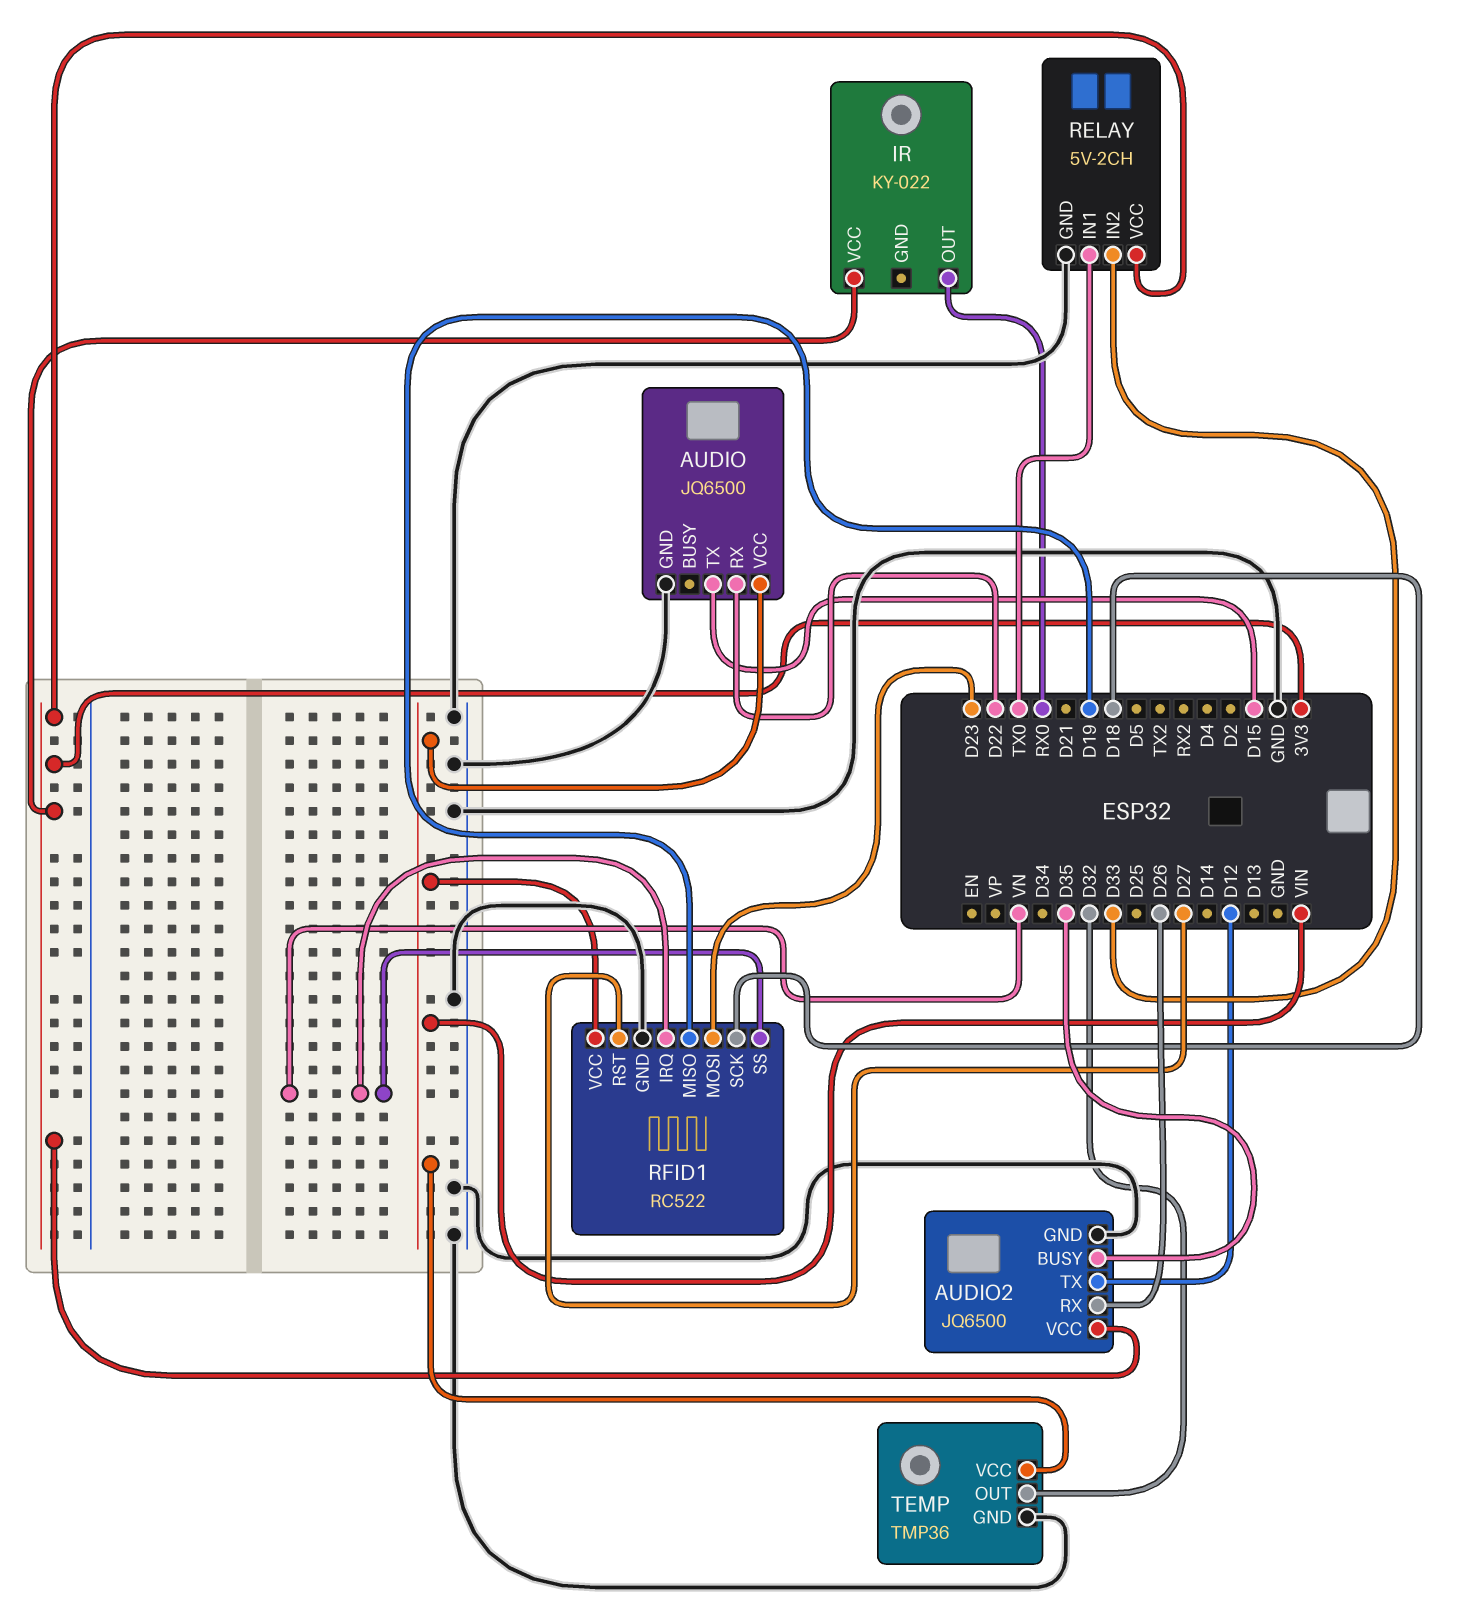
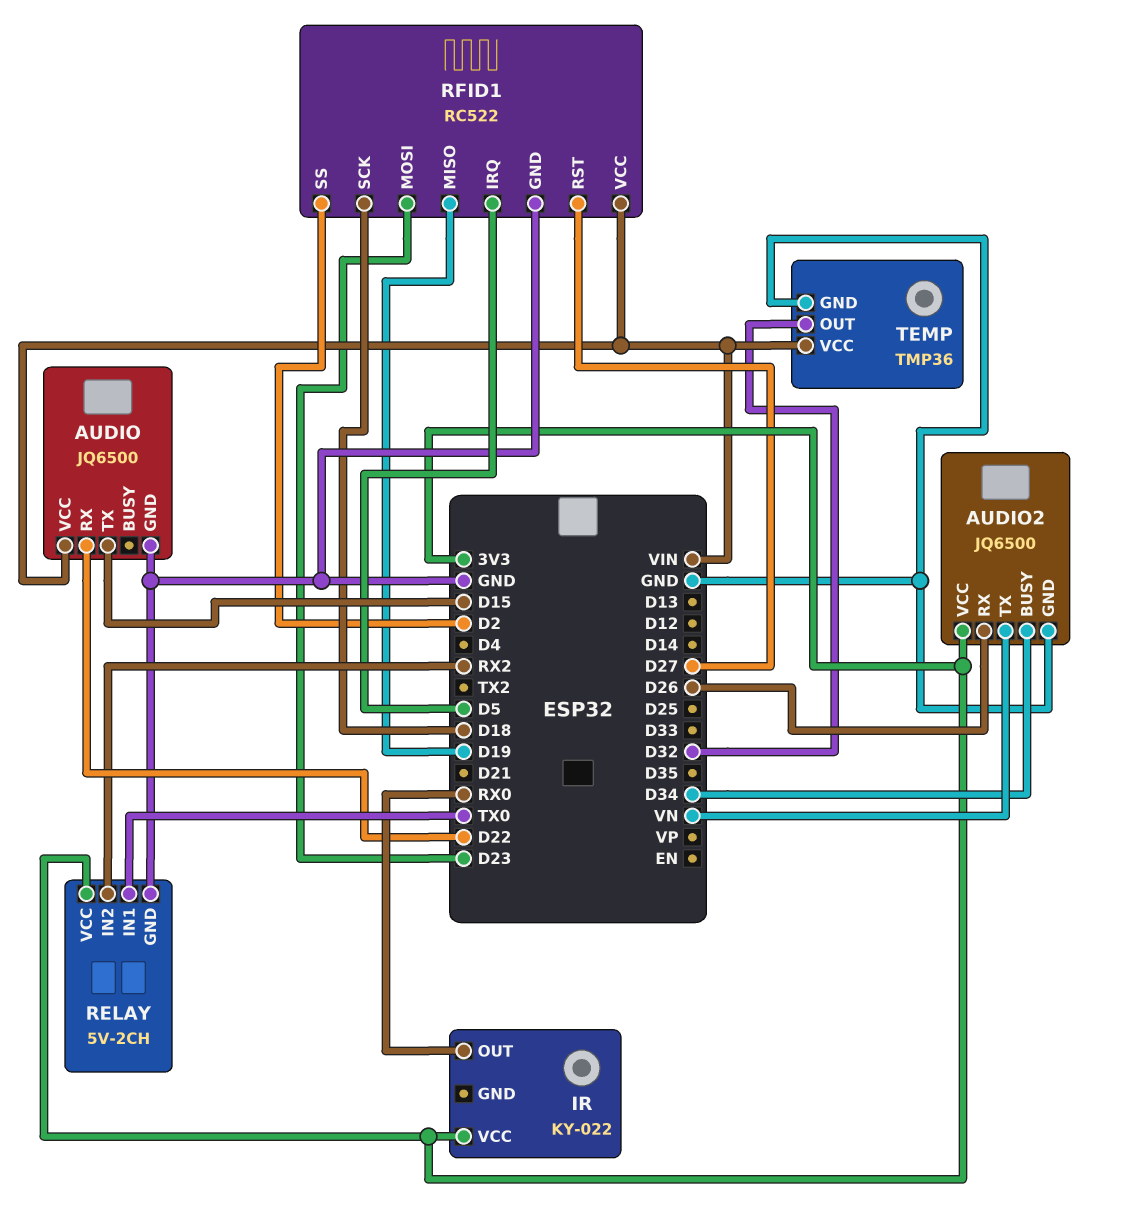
AUDIO2 pin BUSY: D35 -> D34
AUDIO2 pin TX: D12 -> VN
RELAY pin IN2: D33 -> RX2
RFID1 pin IRQ: VN -> D5
RFID1 pin SS: VN -> D2

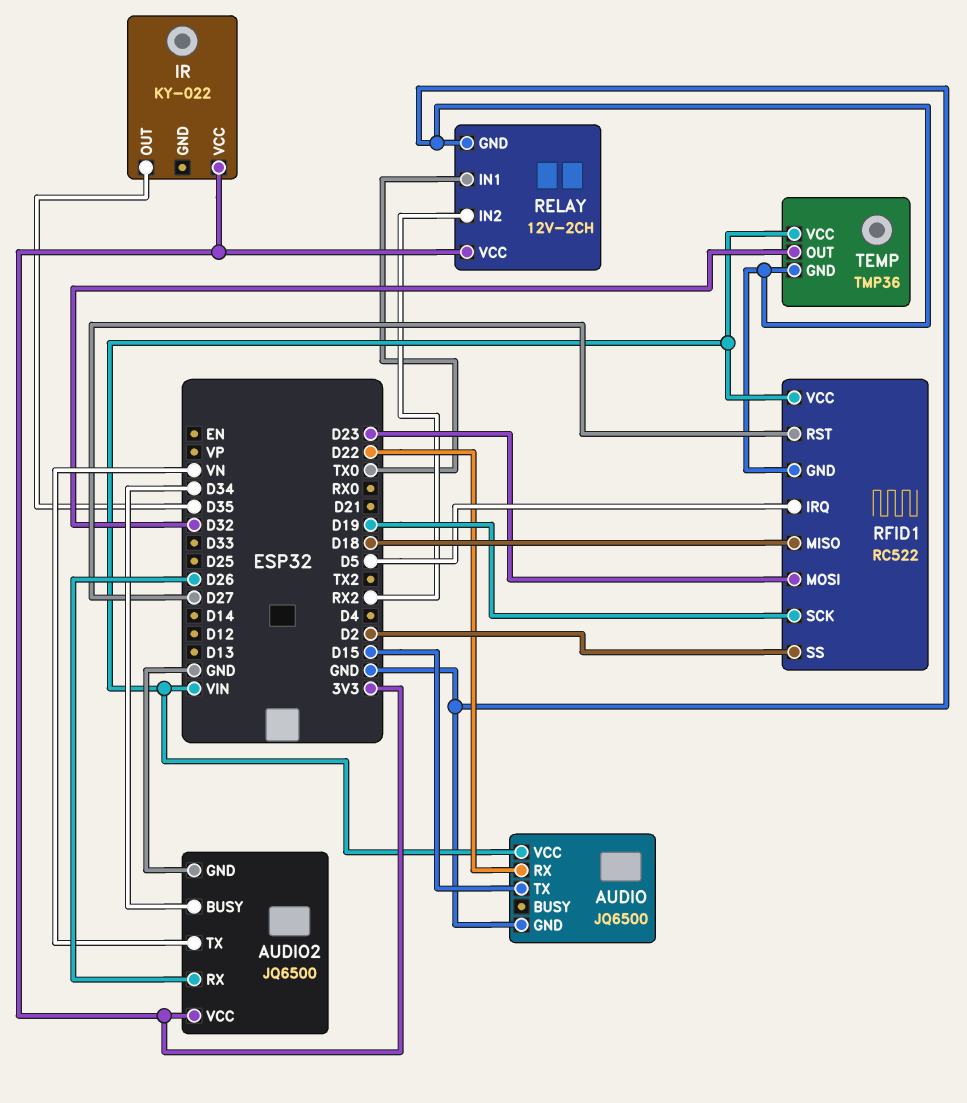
IR pin OUT: RX0 -> D35
RELAY: 5V-2CH -> 12V-2CH
RFID1 pin MISO: D19 -> D18
RFID1 pin SCK: D18 -> D19

